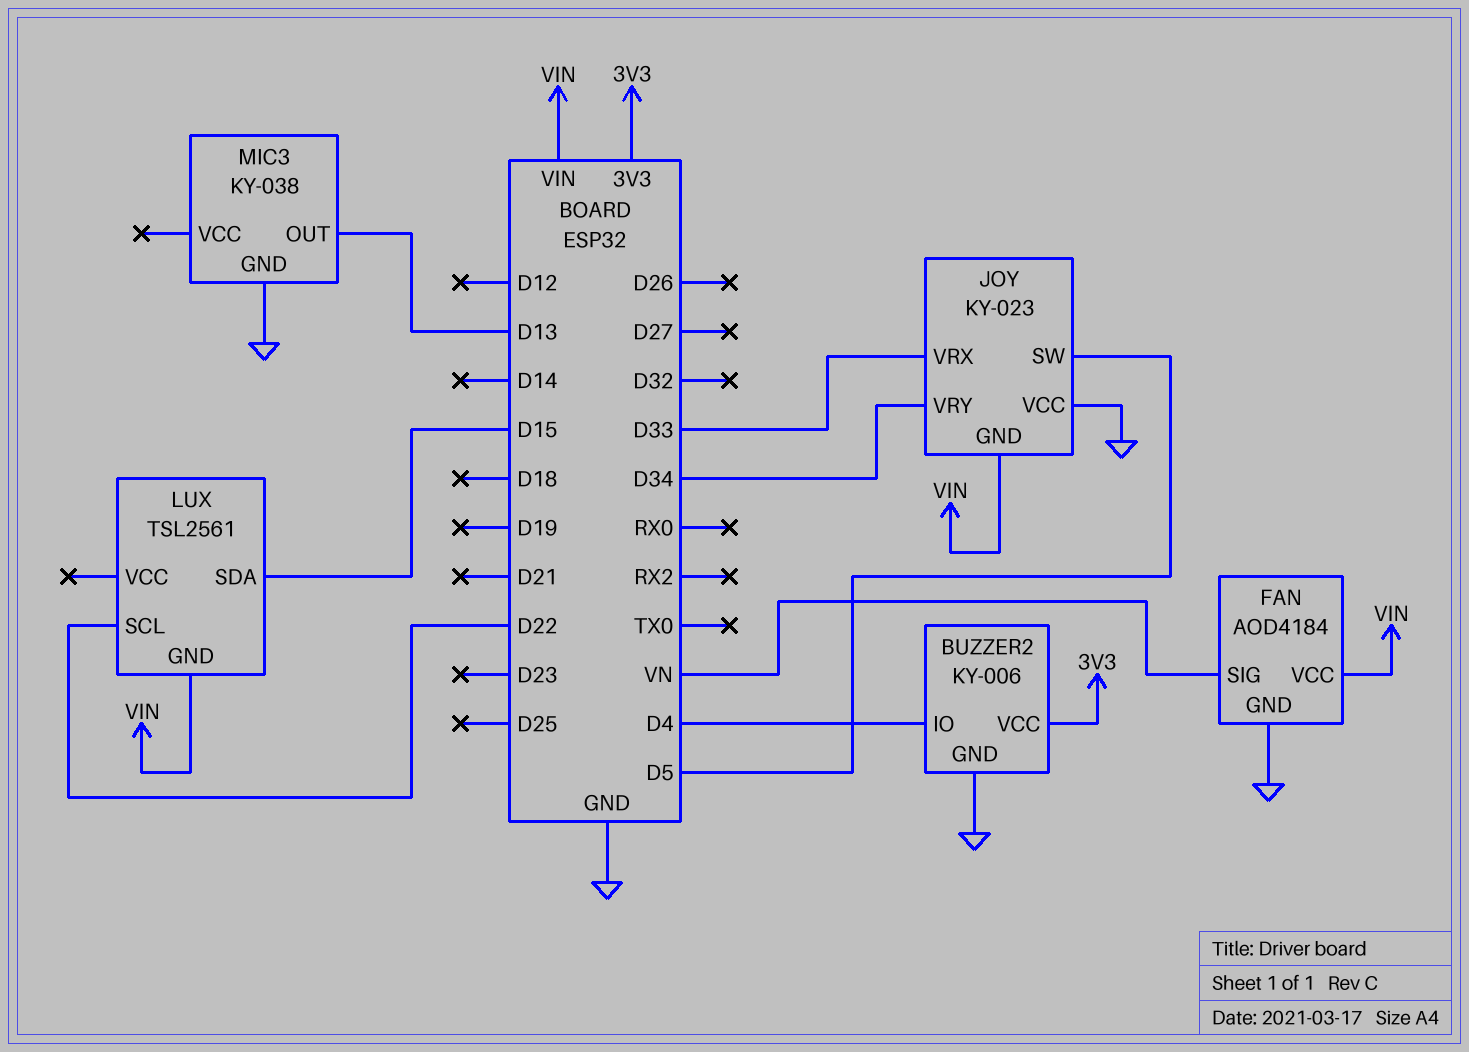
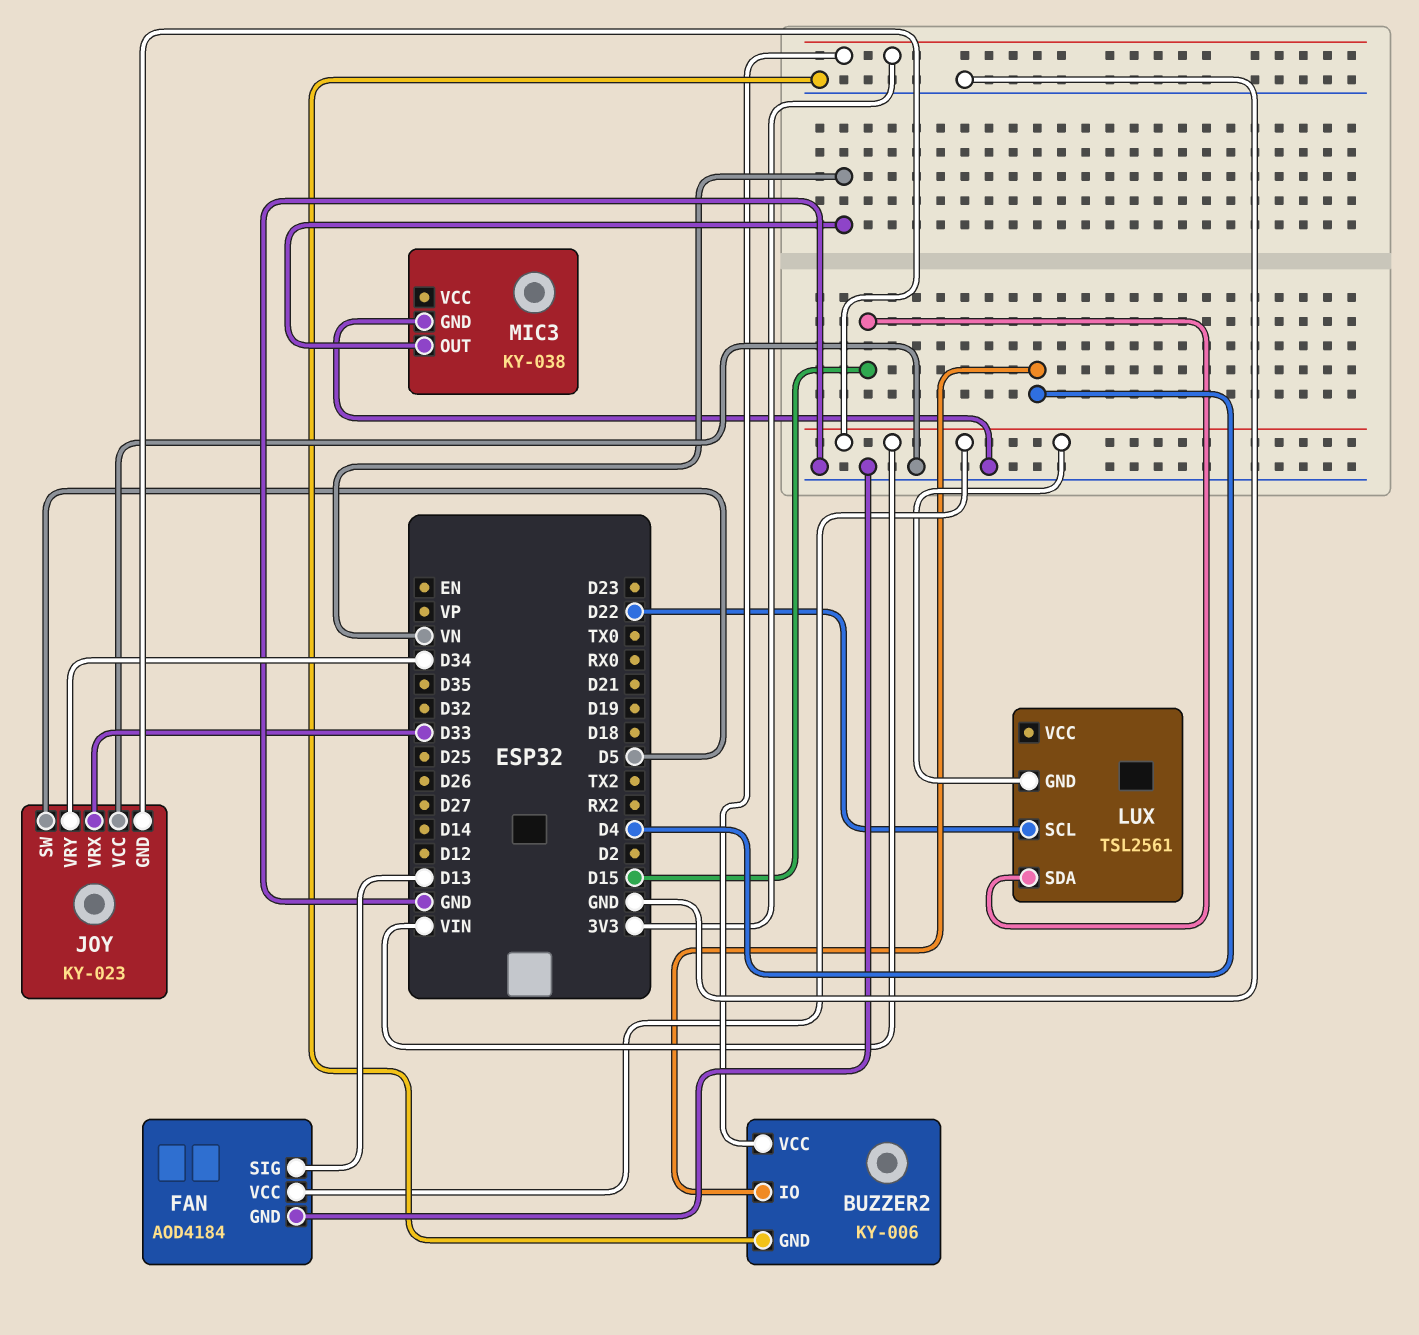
FAN pin SIG: VN -> D13
MIC3 pin OUT: D13 -> VN

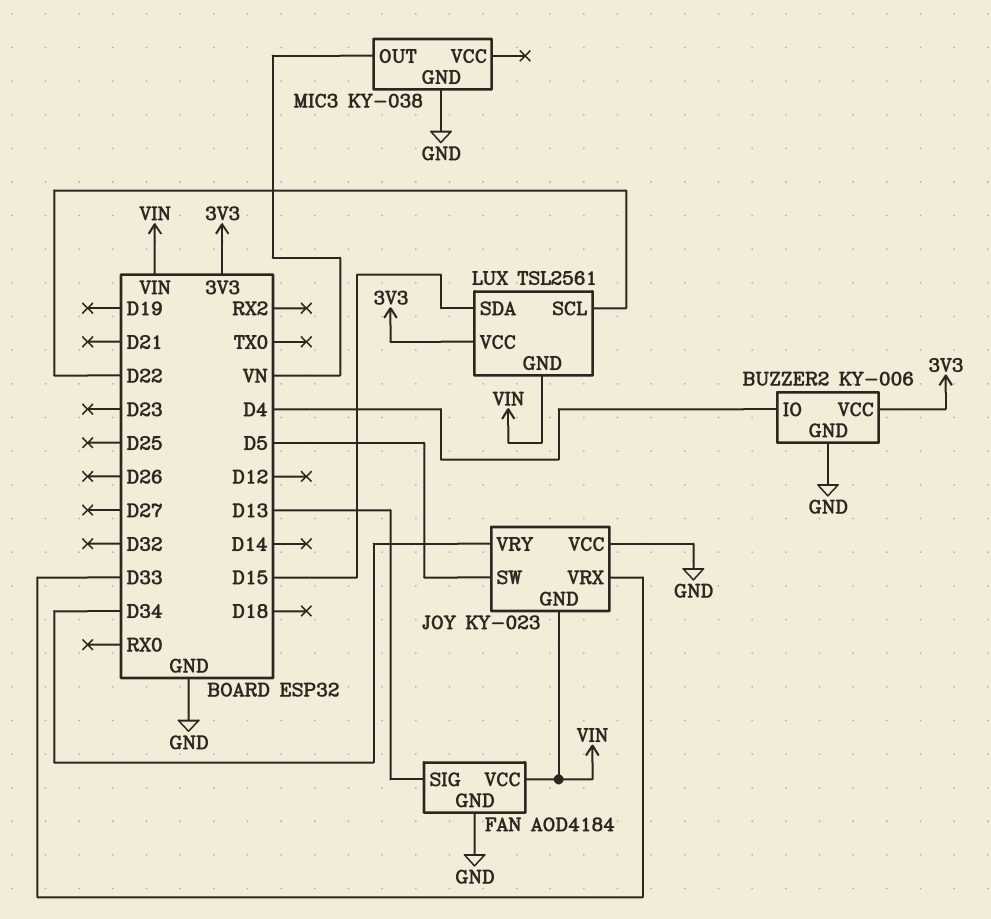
LUX pin VCC: none -> 3V3

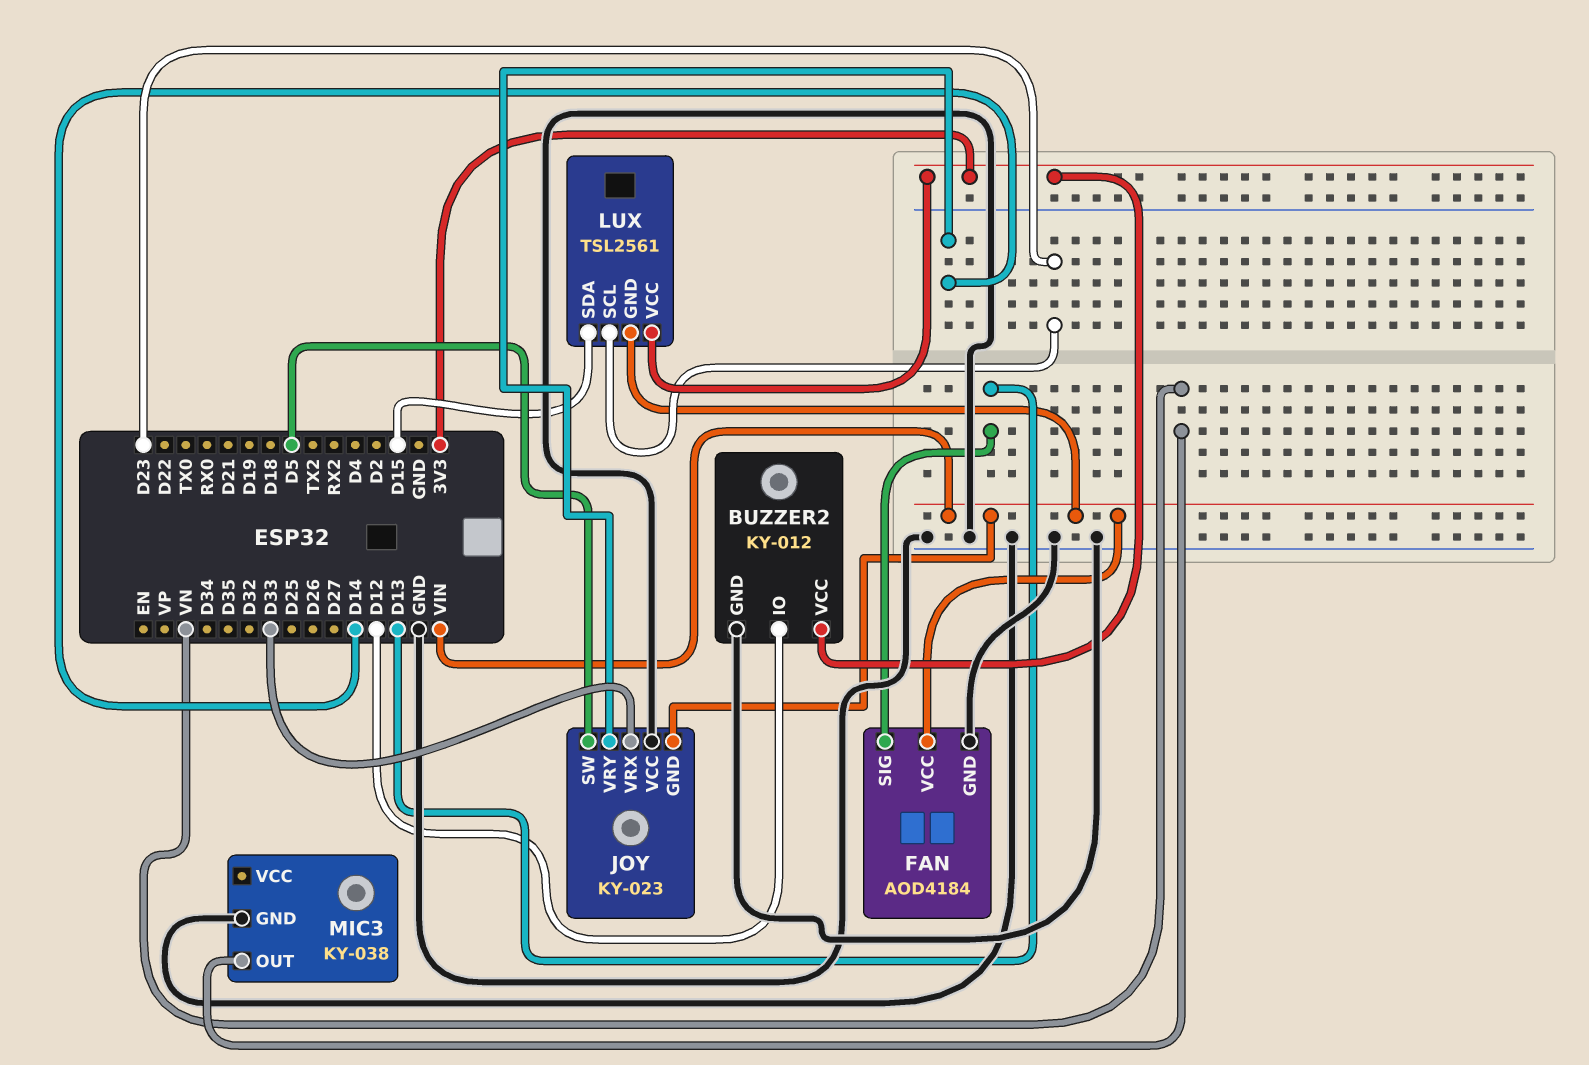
BUZZER2: KY-006 -> KY-012
BUZZER2 pin IO: D4 -> D12
JOY pin VRY: D34 -> D14
LUX pin SCL: D22 -> D23

